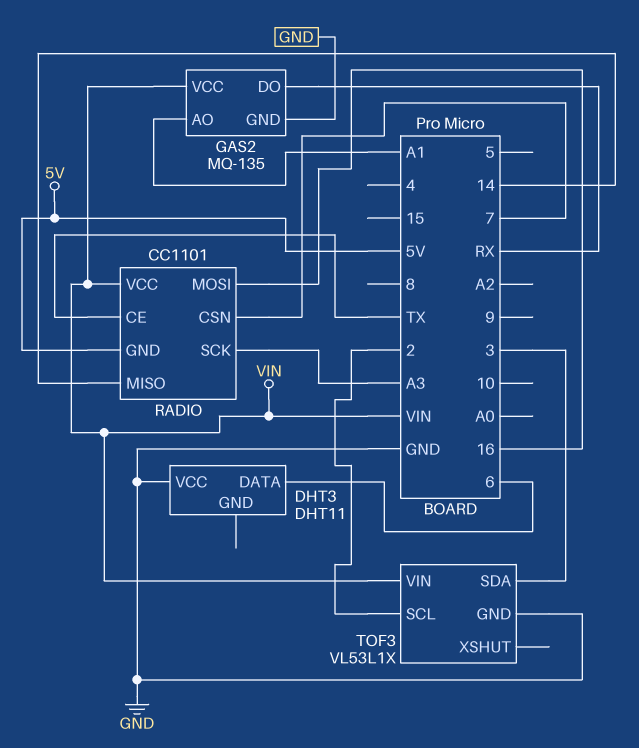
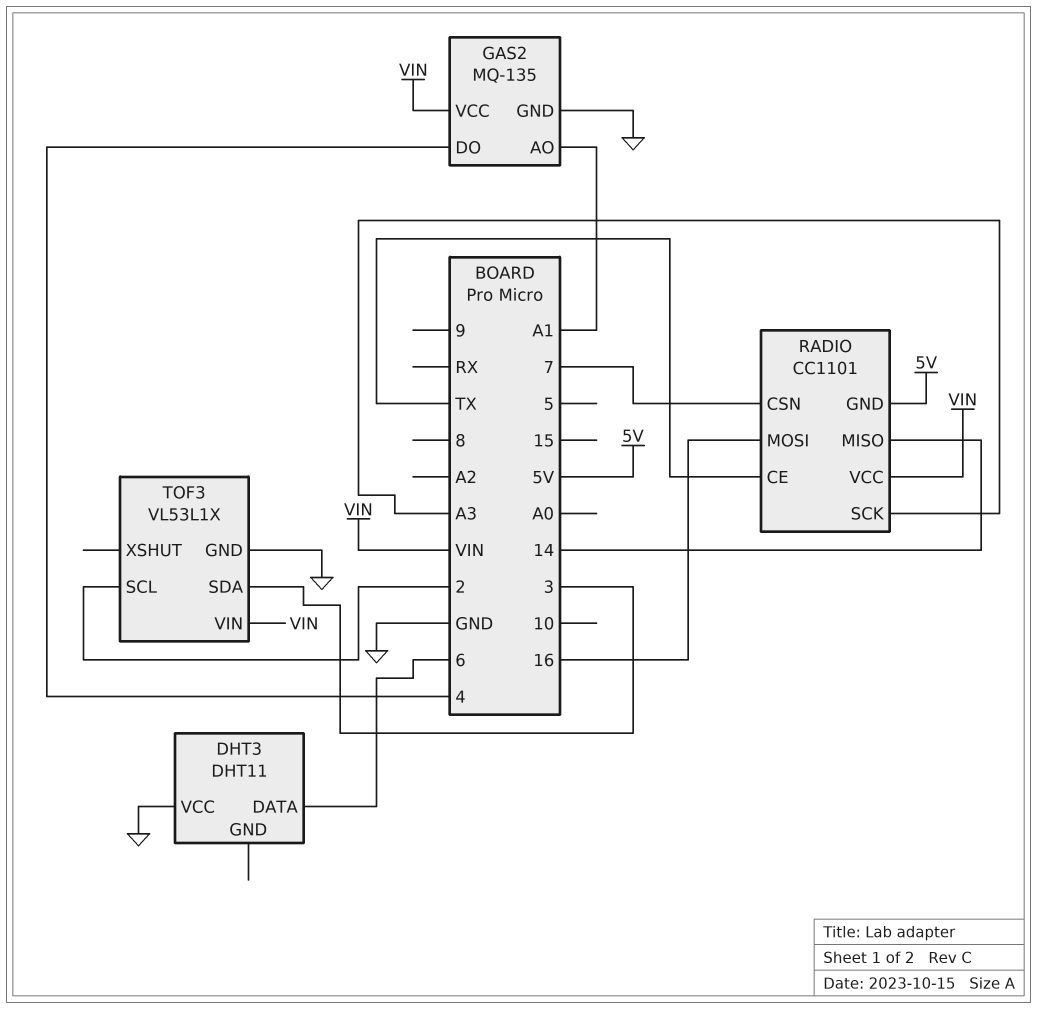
GAS2 pin DO: RX -> 4

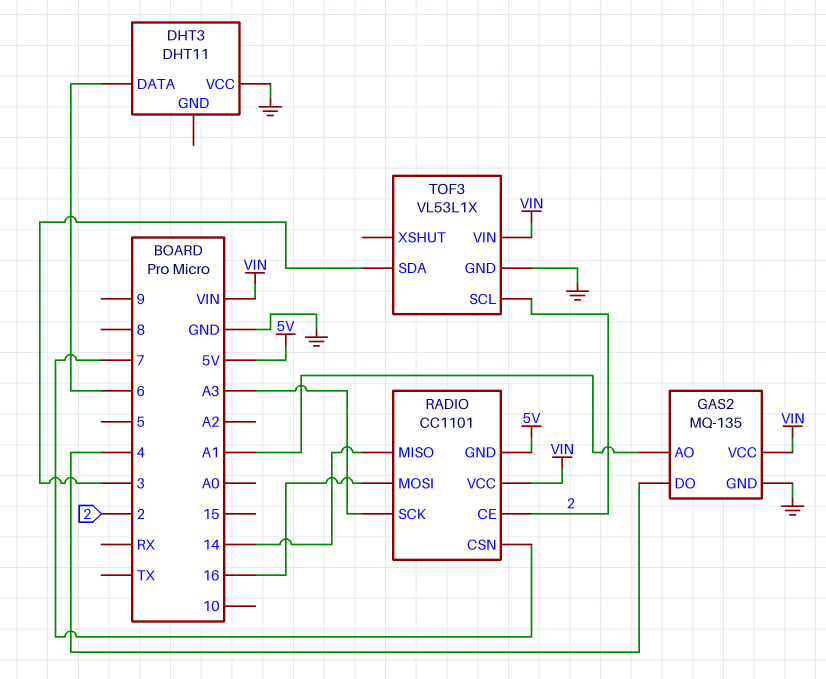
RADIO pin CE: TX -> 2

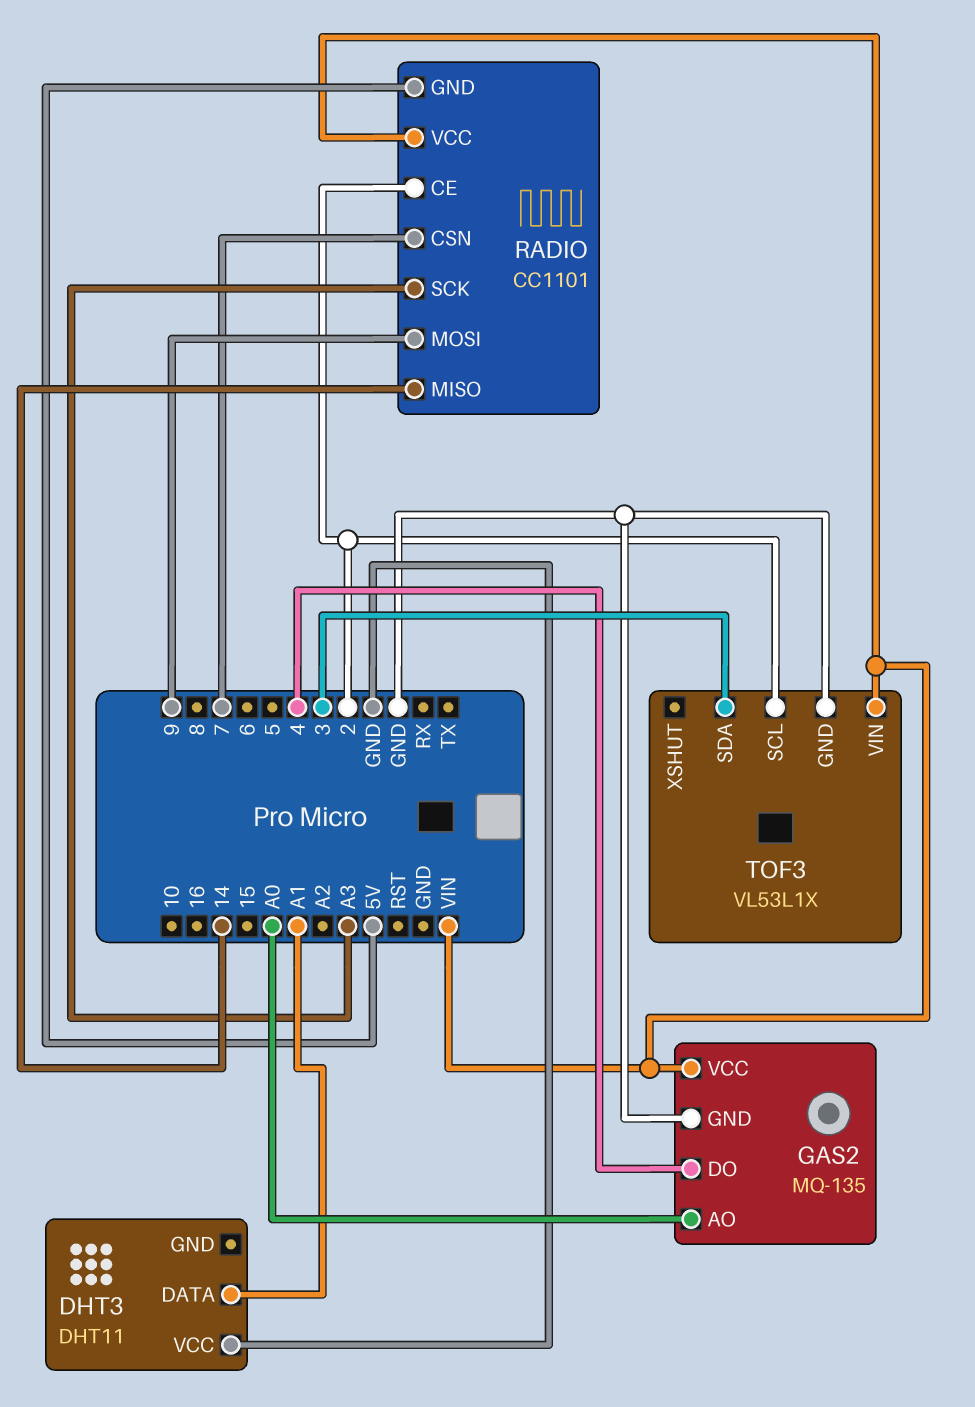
DHT3 pin DATA: 6 -> A1
GAS2 pin AO: A1 -> A0
RADIO pin MOSI: 16 -> 9

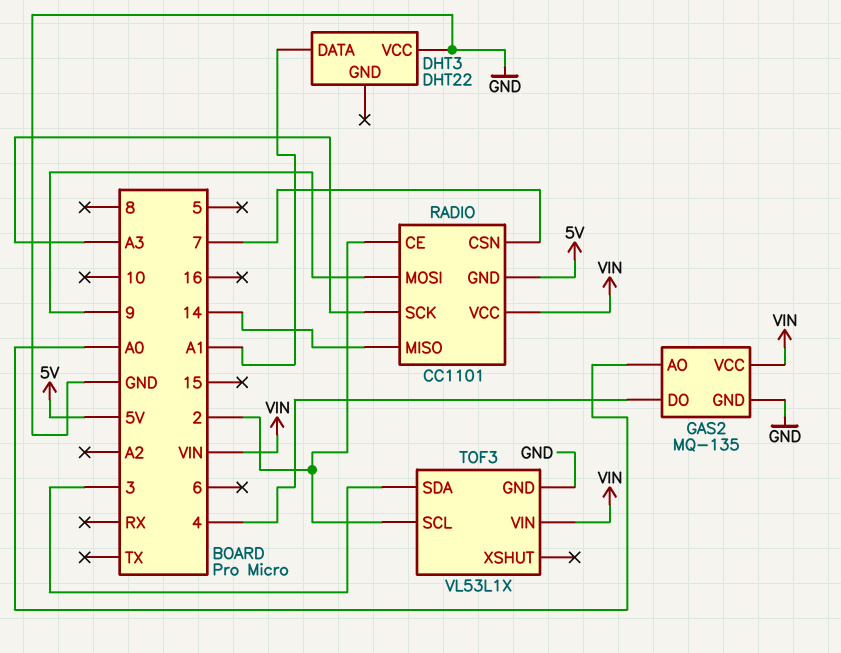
DHT3: DHT11 -> DHT22

